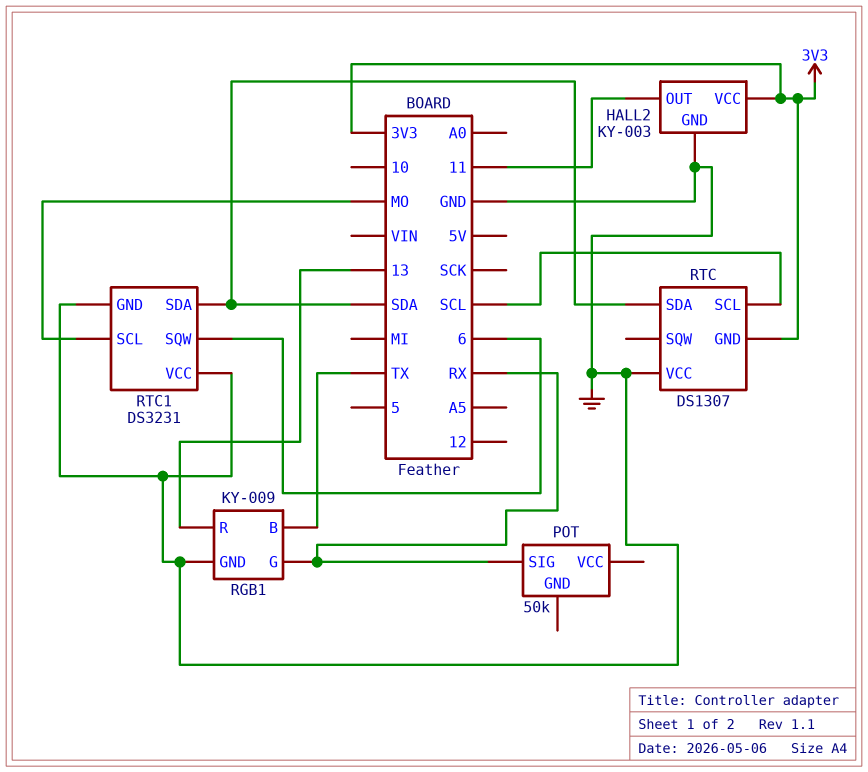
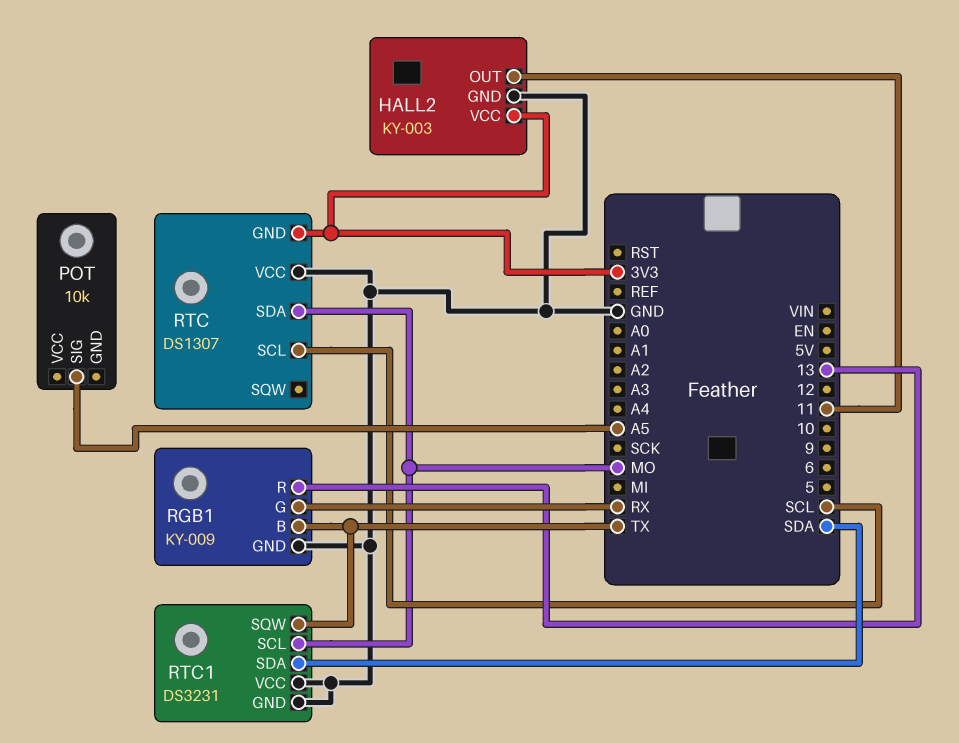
POT: 50k -> 10k
POT pin SIG: RX -> A5
RTC pin SDA: SDA -> MO
RTC1 pin SQW: 6 -> TX

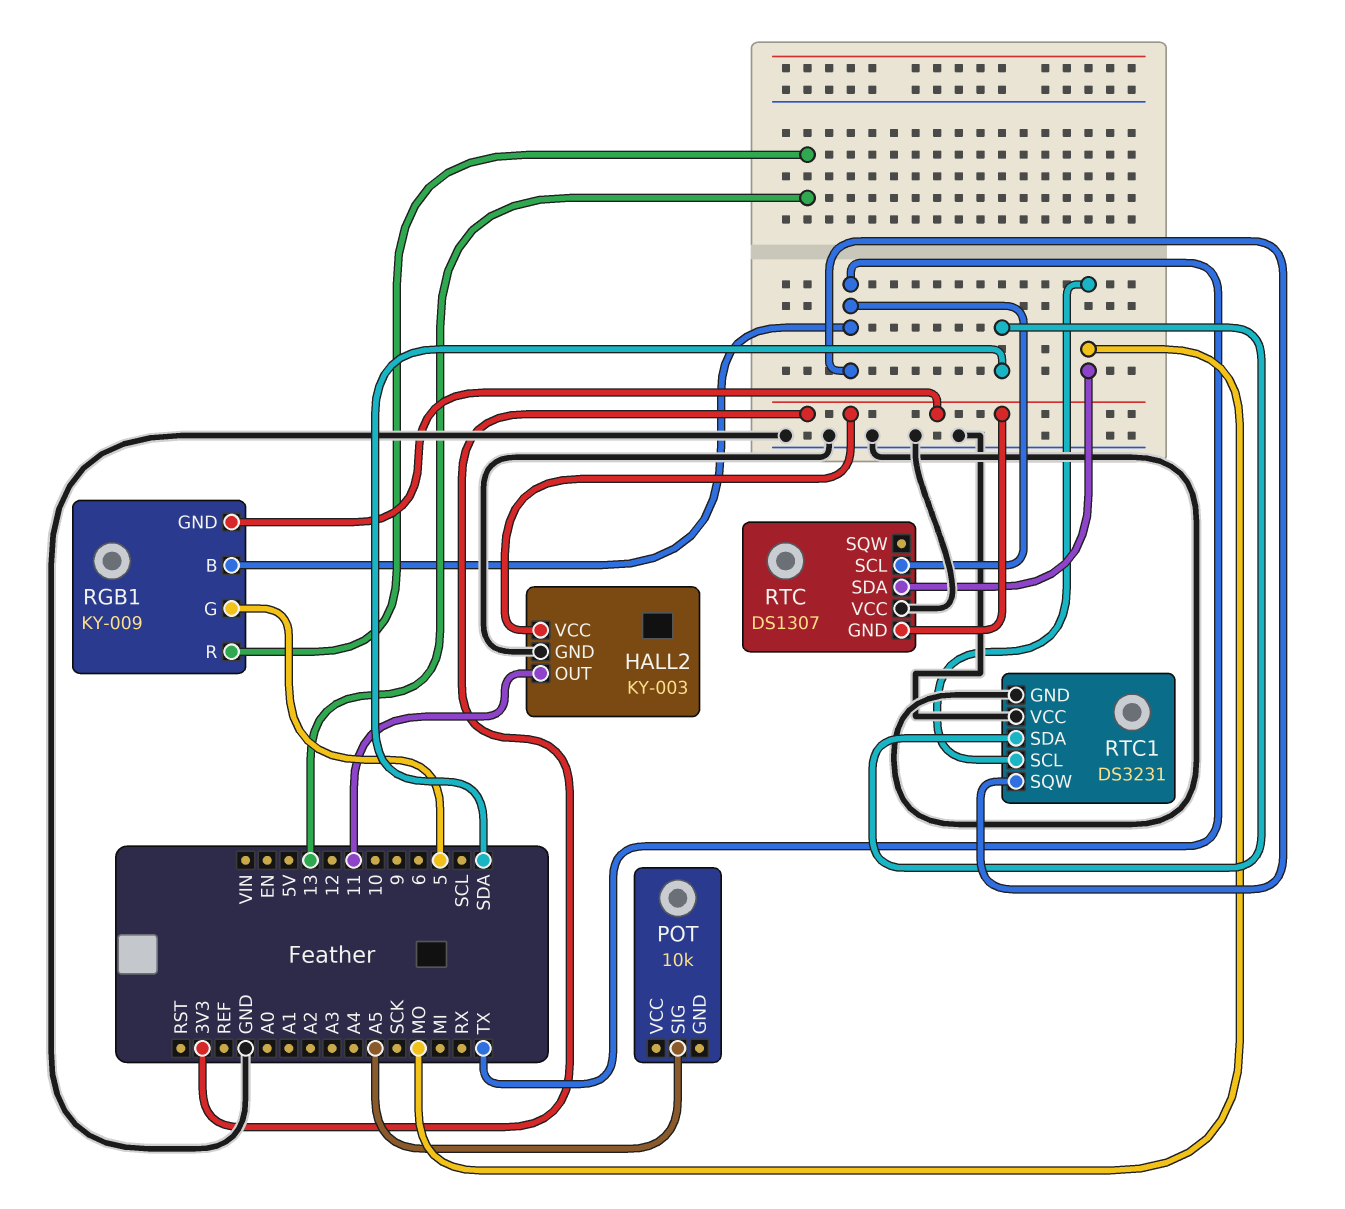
RGB1 pin G: RX -> 5
RGB1 pin GND: GND -> 3V3
RTC pin SCL: SCL -> TX

